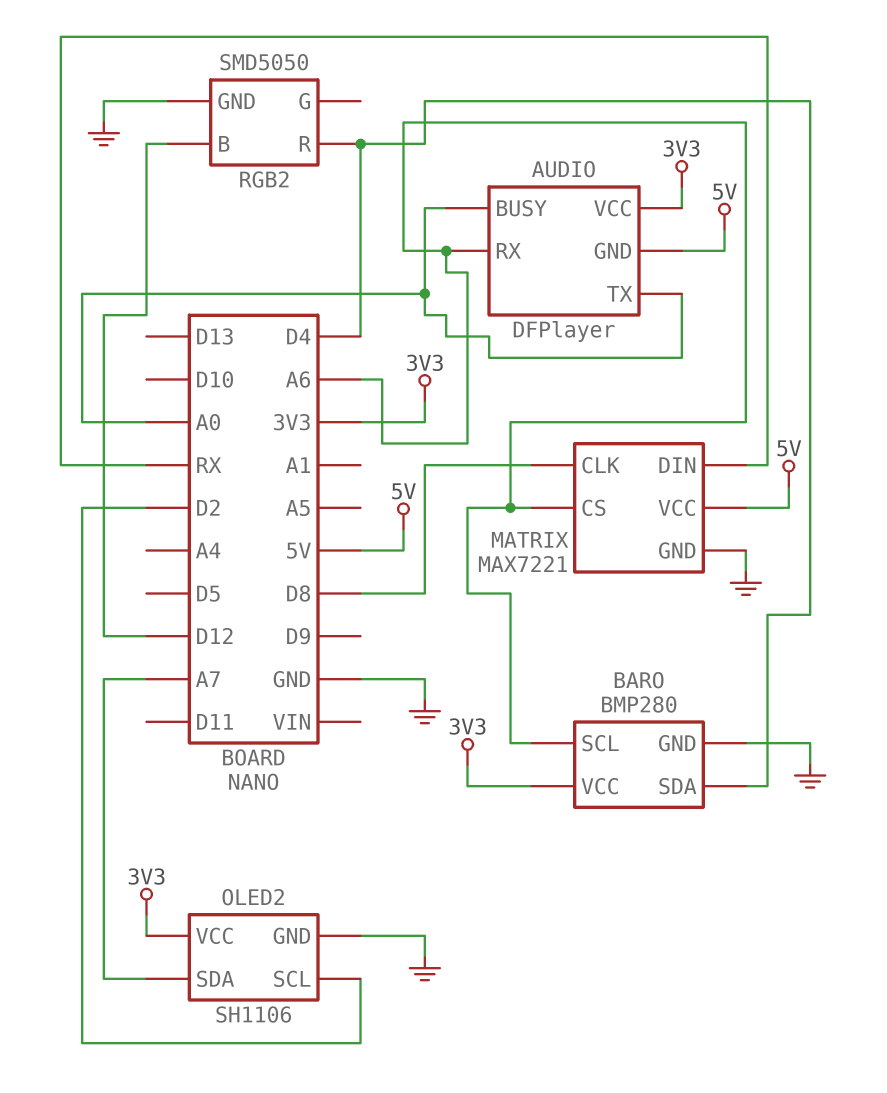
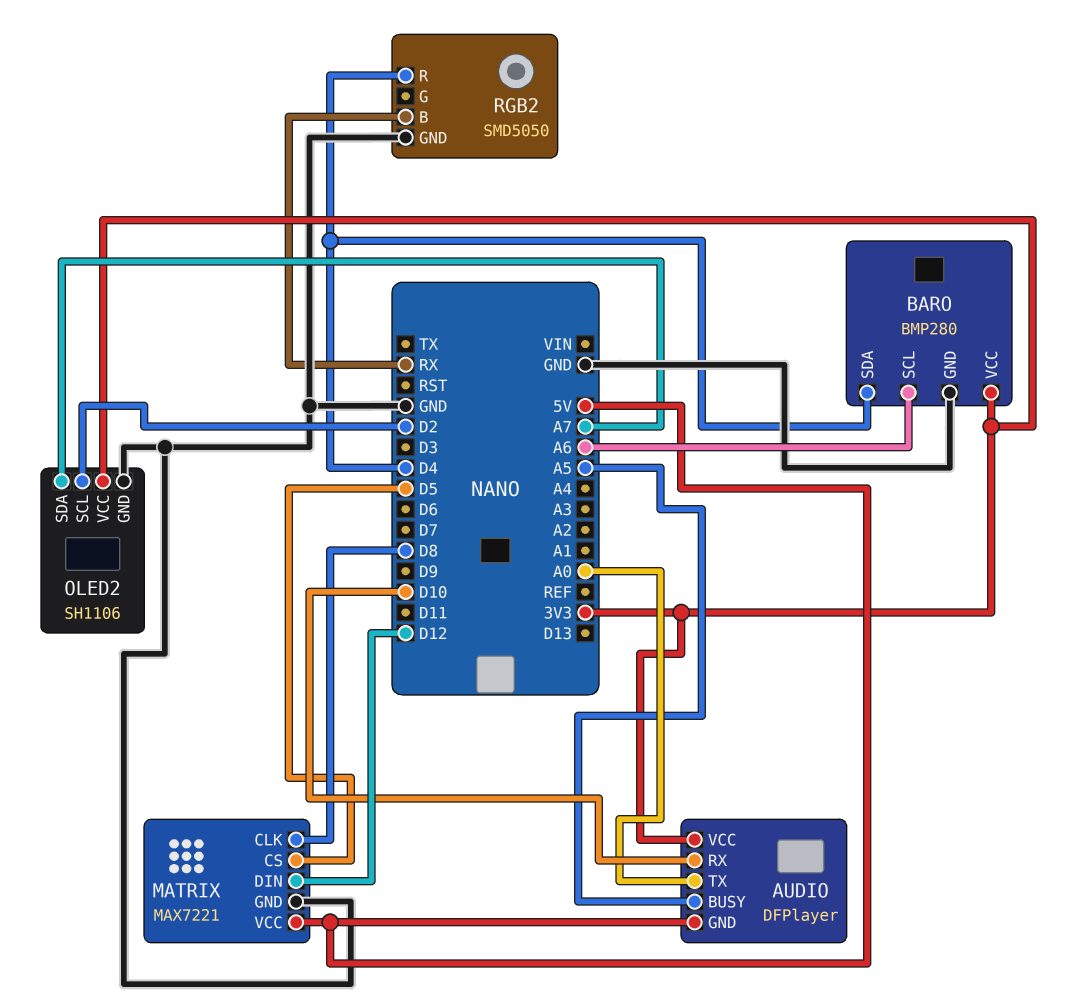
AUDIO pin BUSY: A0 -> A5
AUDIO pin RX: A6 -> D10
MATRIX pin CS: A6 -> D5
MATRIX pin DIN: RX -> D12
RGB2 pin B: D12 -> RX

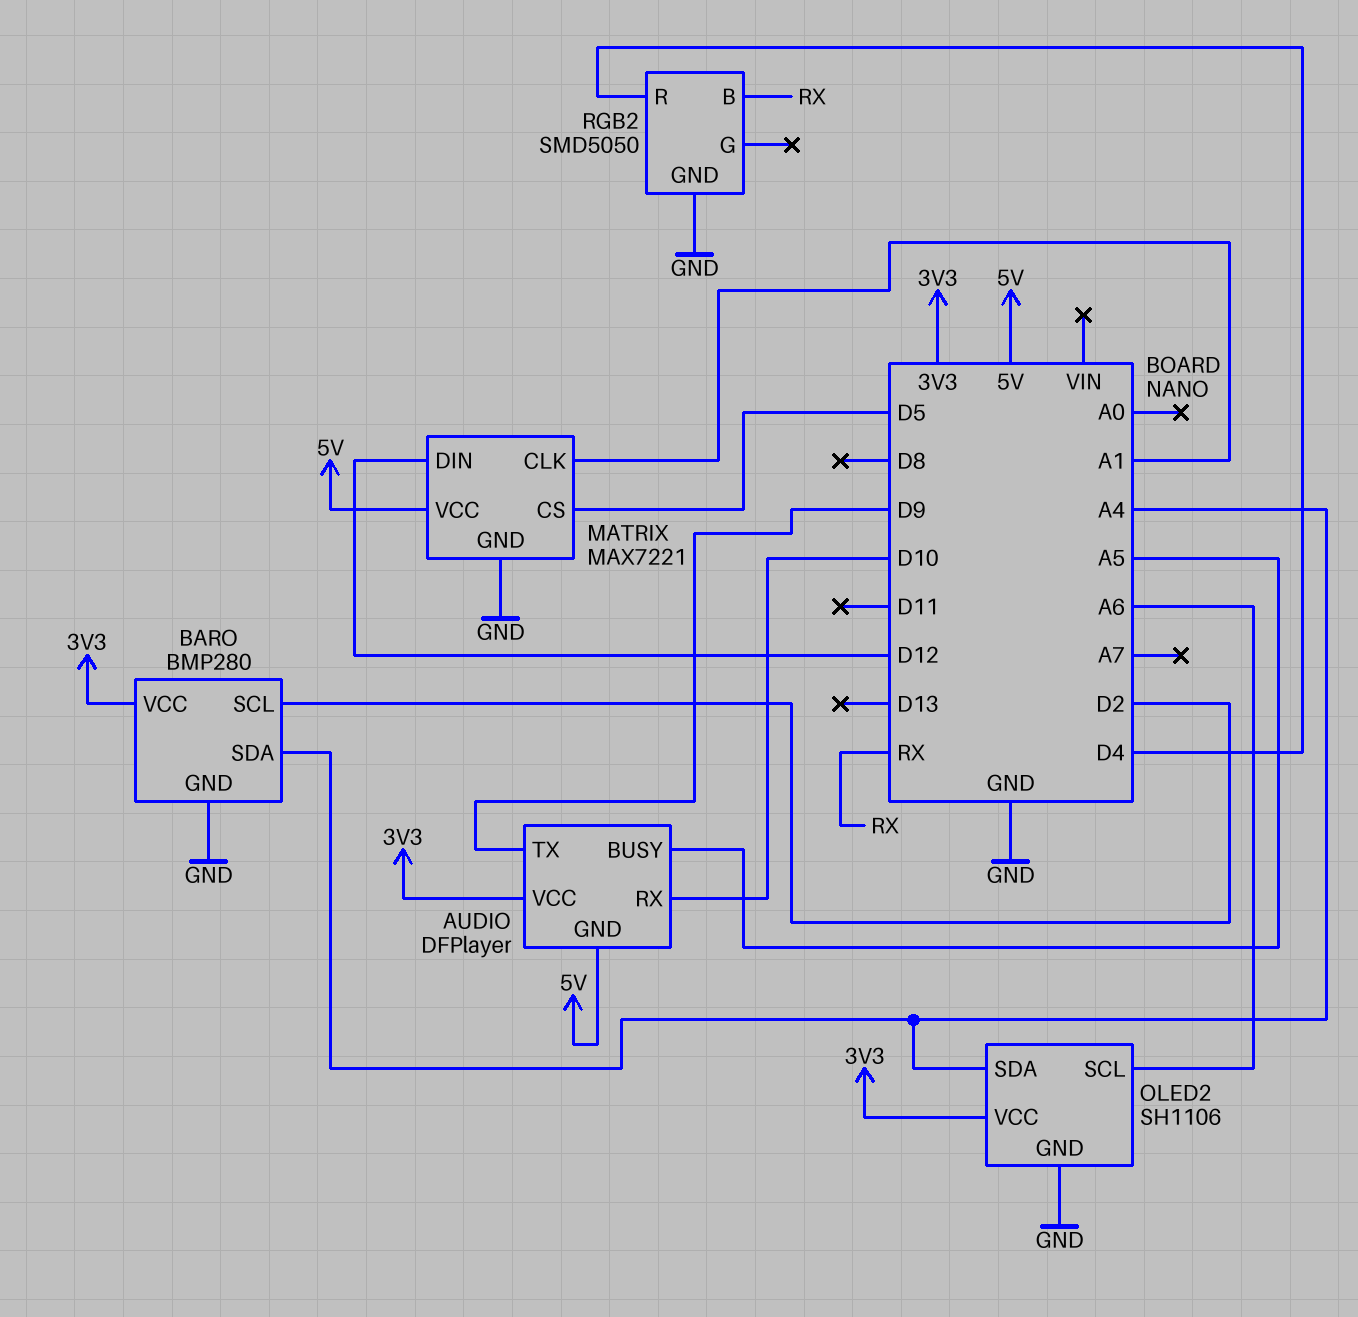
AUDIO pin TX: A0 -> D9
BARO pin SCL: A6 -> D2
BARO pin SDA: D4 -> A4
MATRIX pin CLK: D8 -> A1
OLED2 pin SCL: D2 -> A6
OLED2 pin SDA: A7 -> A4

